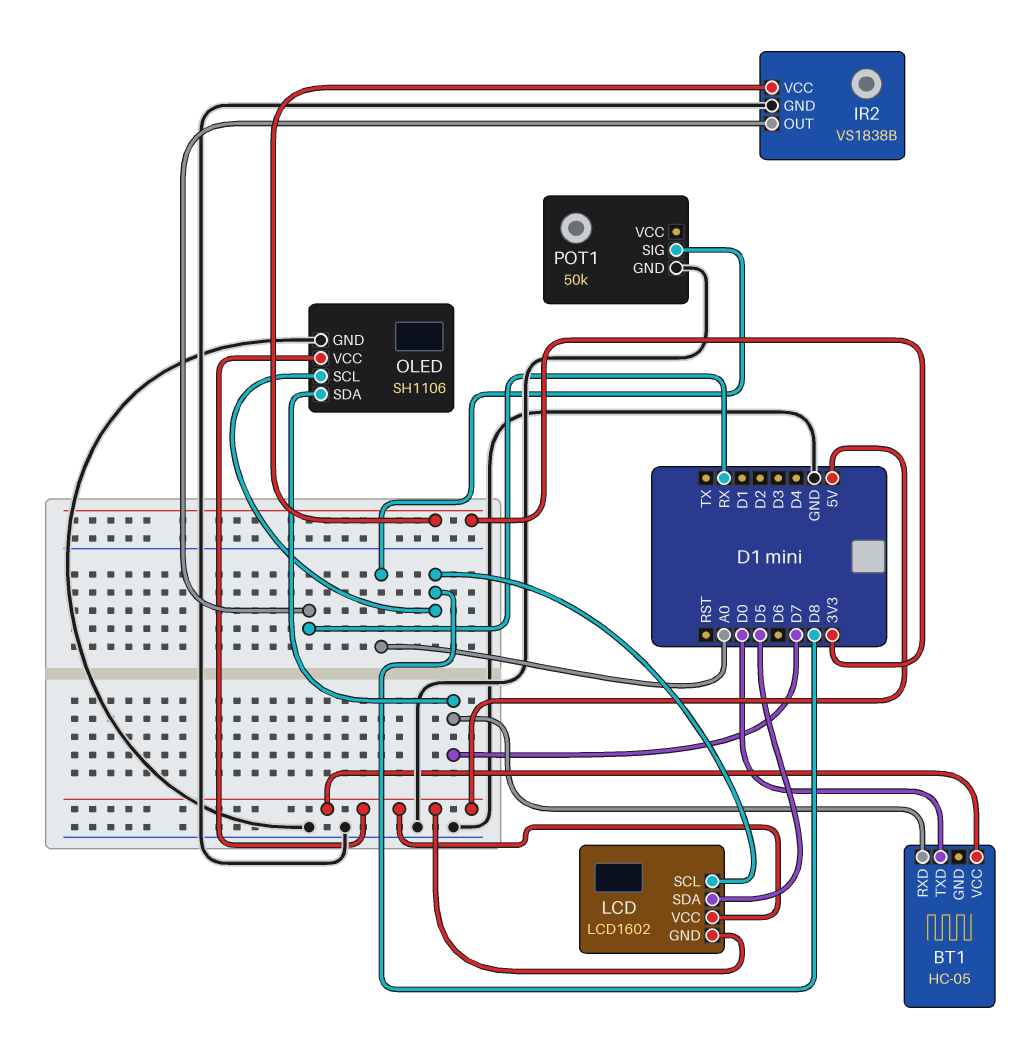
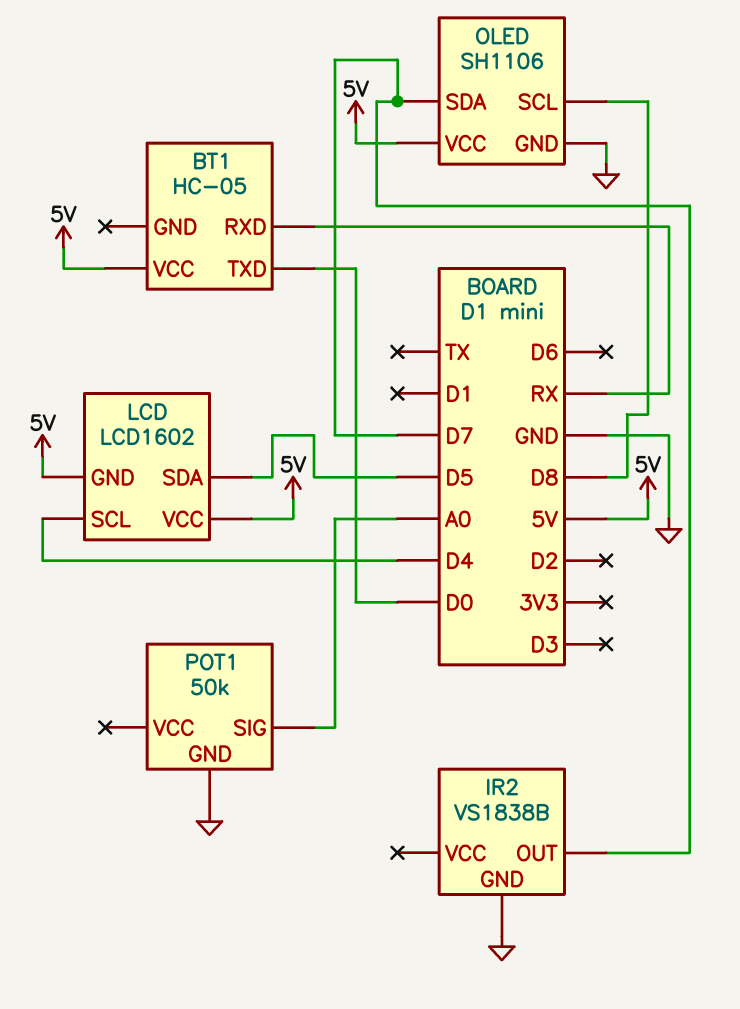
BT1 pin RXD: D7 -> RX
IR2 pin OUT: RX -> D7
IR2 pin VCC: 3V3 -> none
LCD pin SCL: D8 -> D4

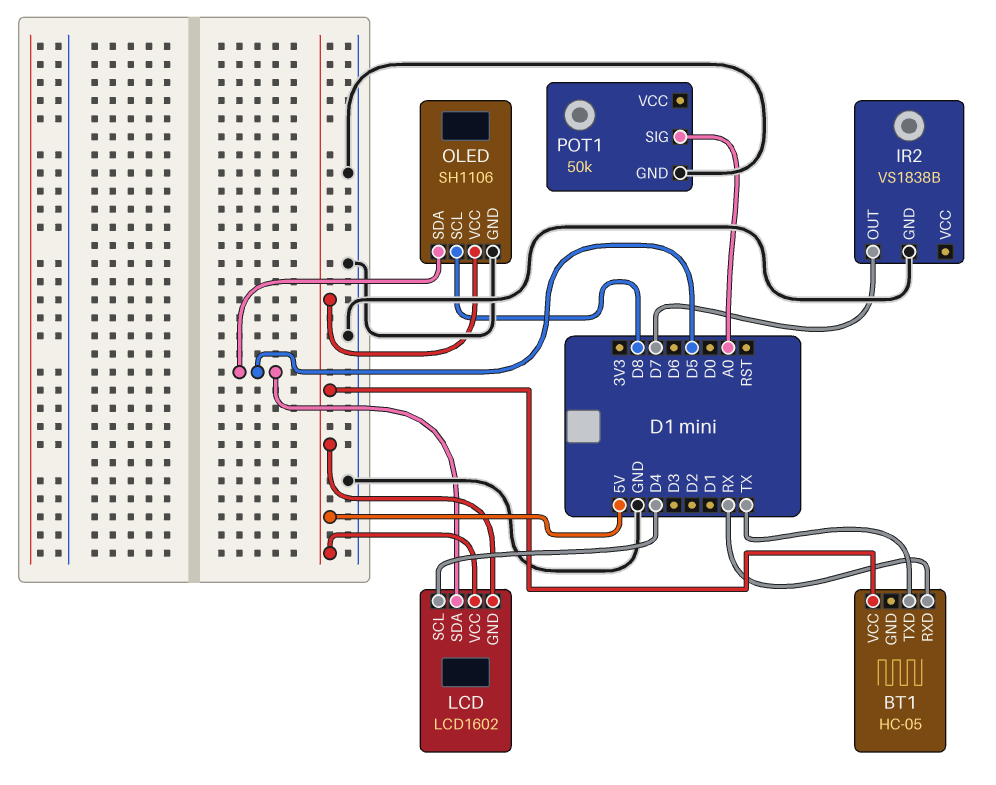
BT1 pin TXD: D0 -> TX
OLED pin SDA: D7 -> D5

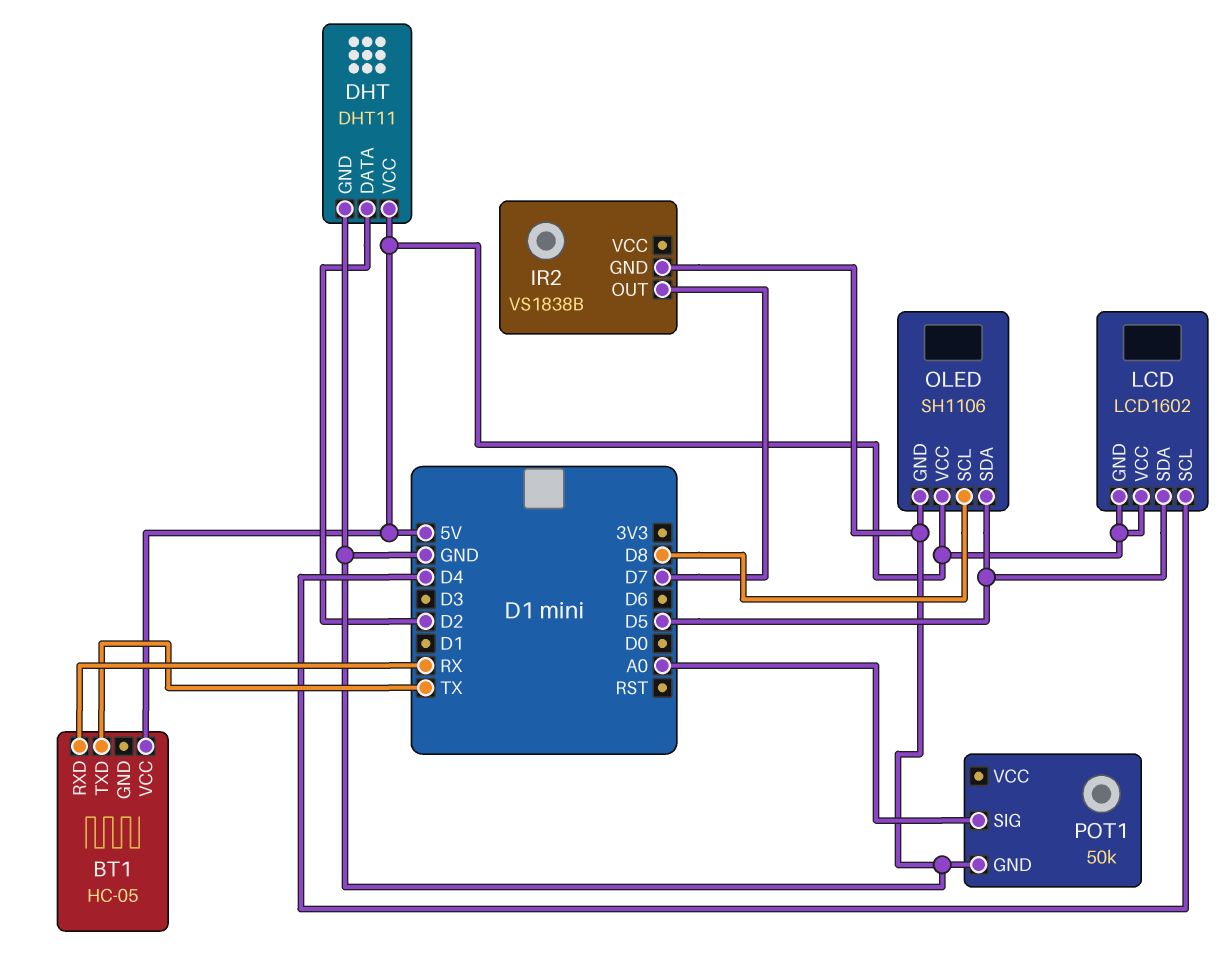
DHT: none -> DHT11
DHT pin DATA: none -> D2
DHT pin GND: none -> GND
DHT pin VCC: none -> 5V

